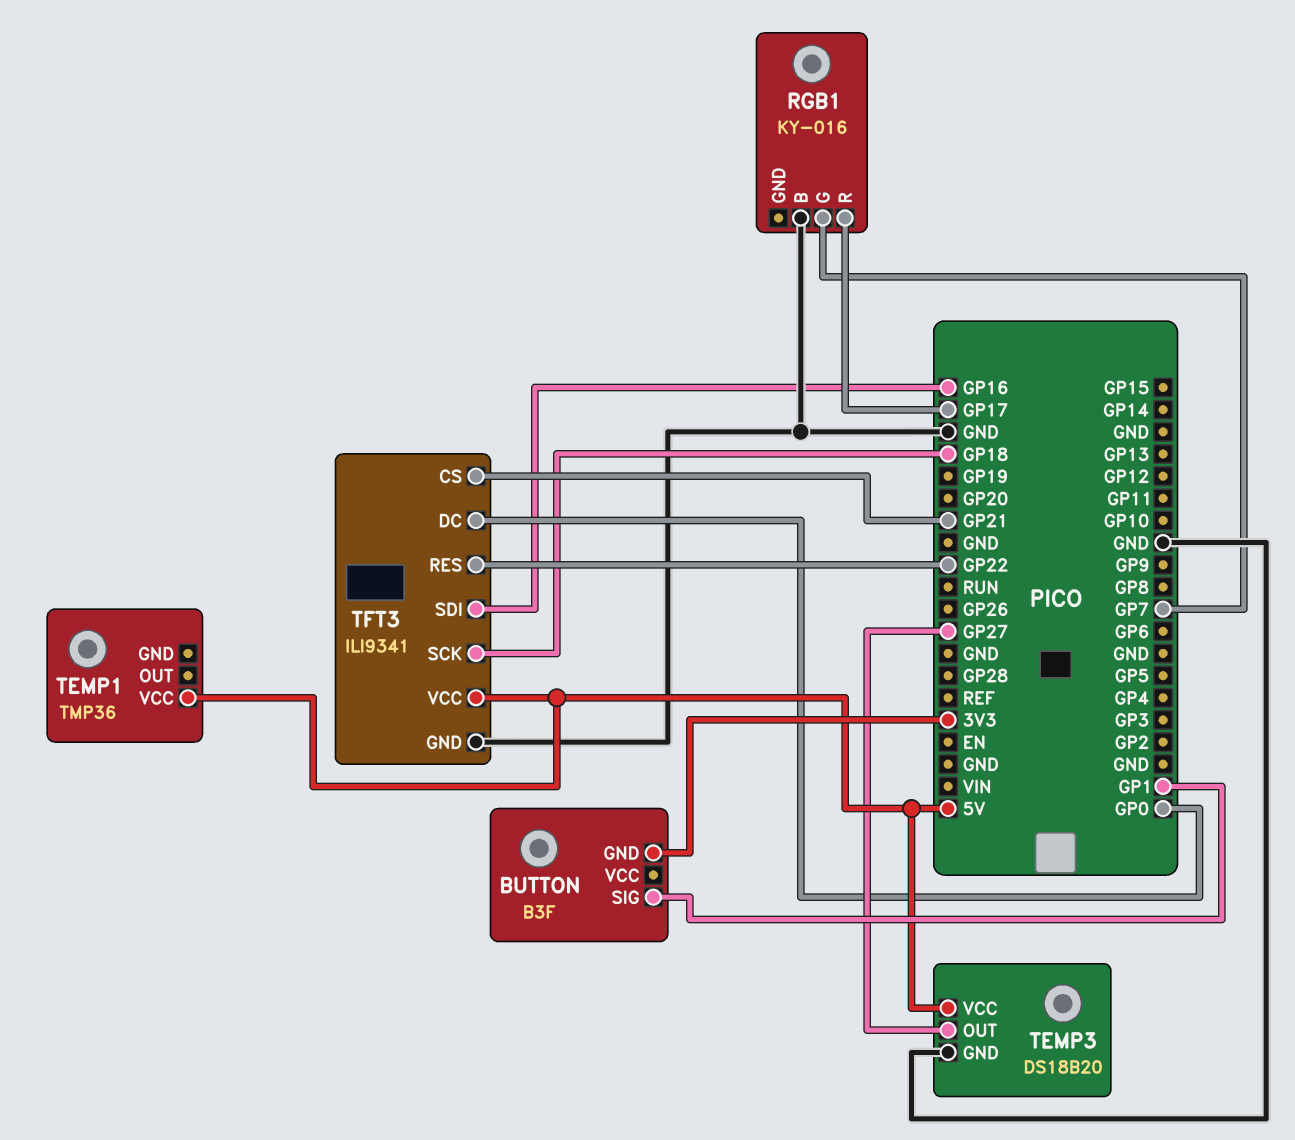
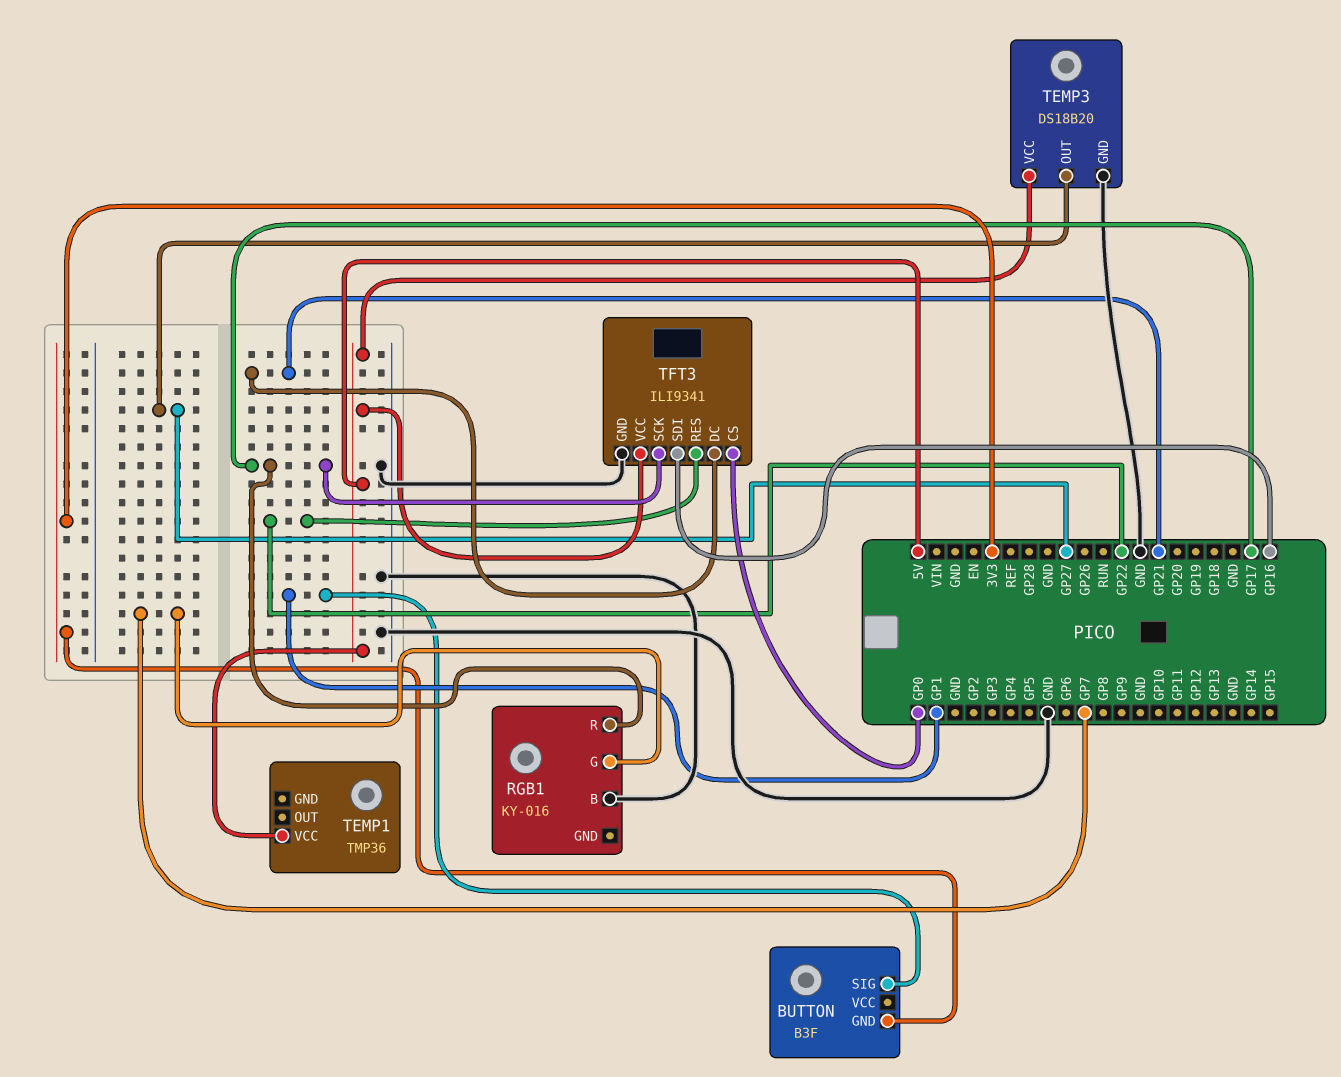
TFT3 pin CS: GP21 -> GP0
TFT3 pin DC: GP0 -> GP21
TFT3 pin SCK: GP18 -> GP17

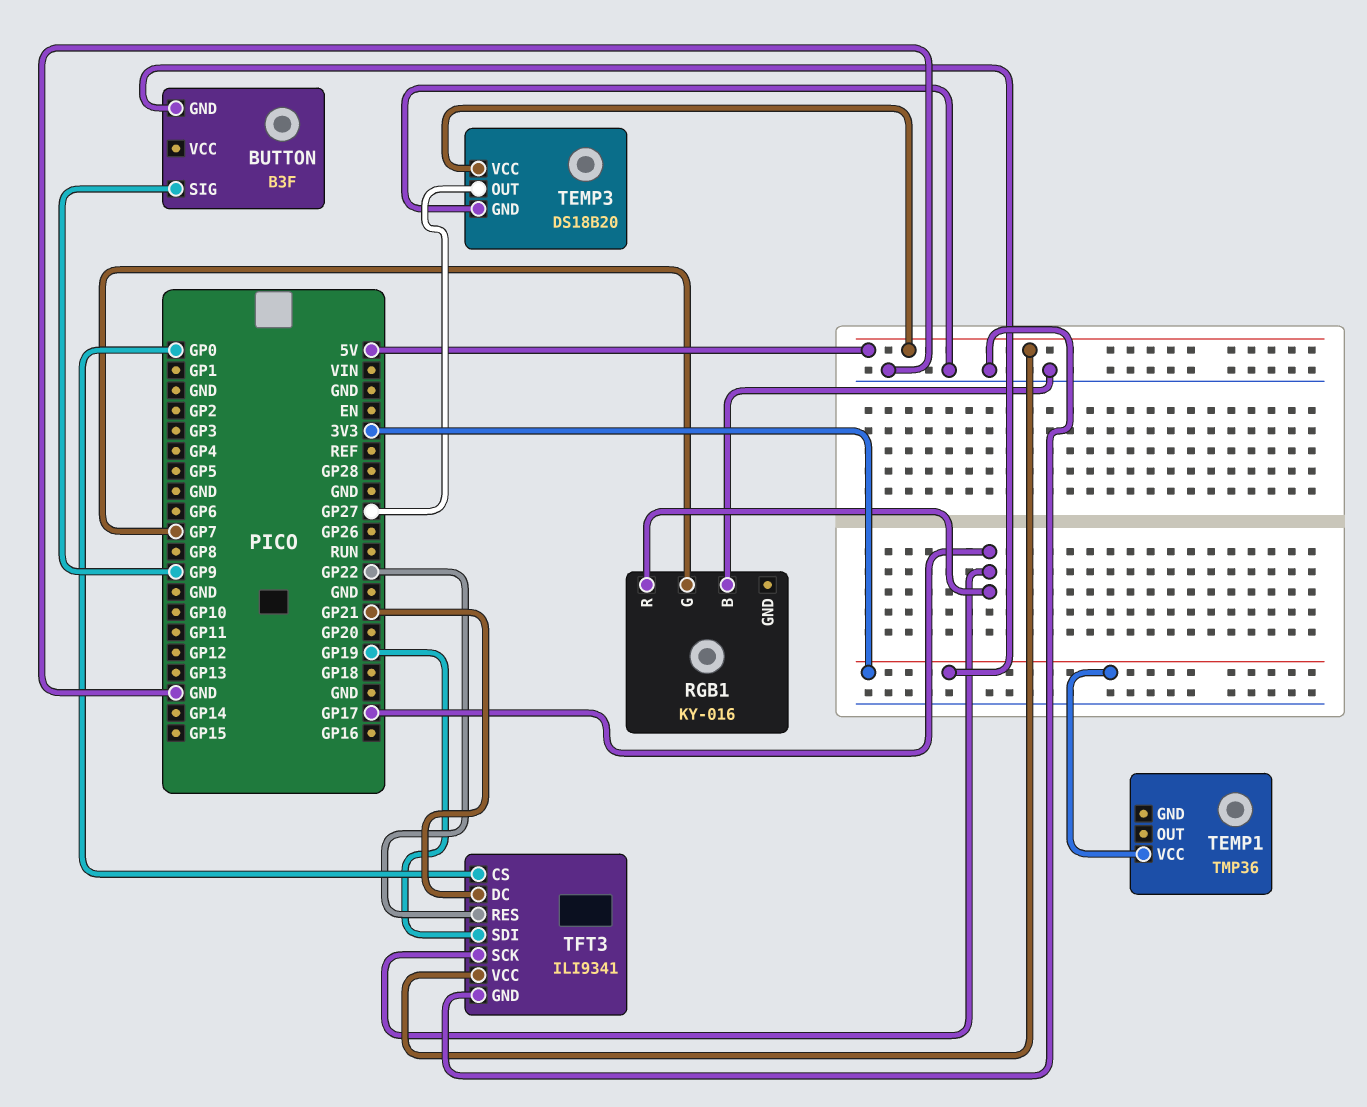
BUTTON pin SIG: GP1 -> GP9
TEMP1 pin VCC: 5V -> 3V3
TFT3 pin SDI: GP16 -> GP19

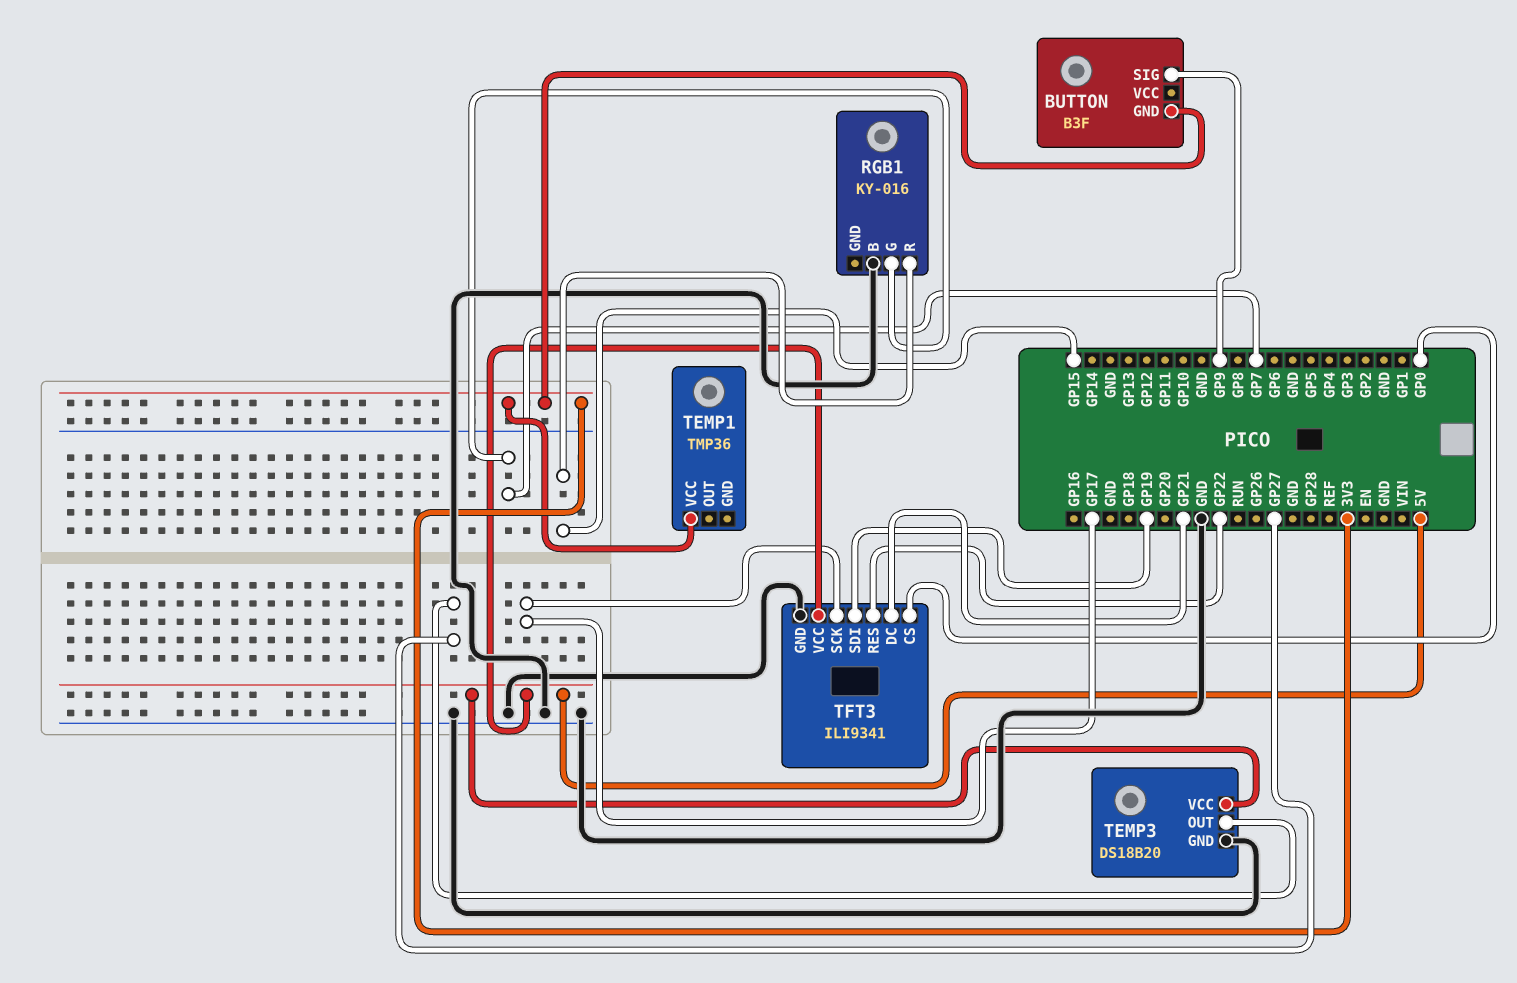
RGB1 pin R: GP17 -> GP15

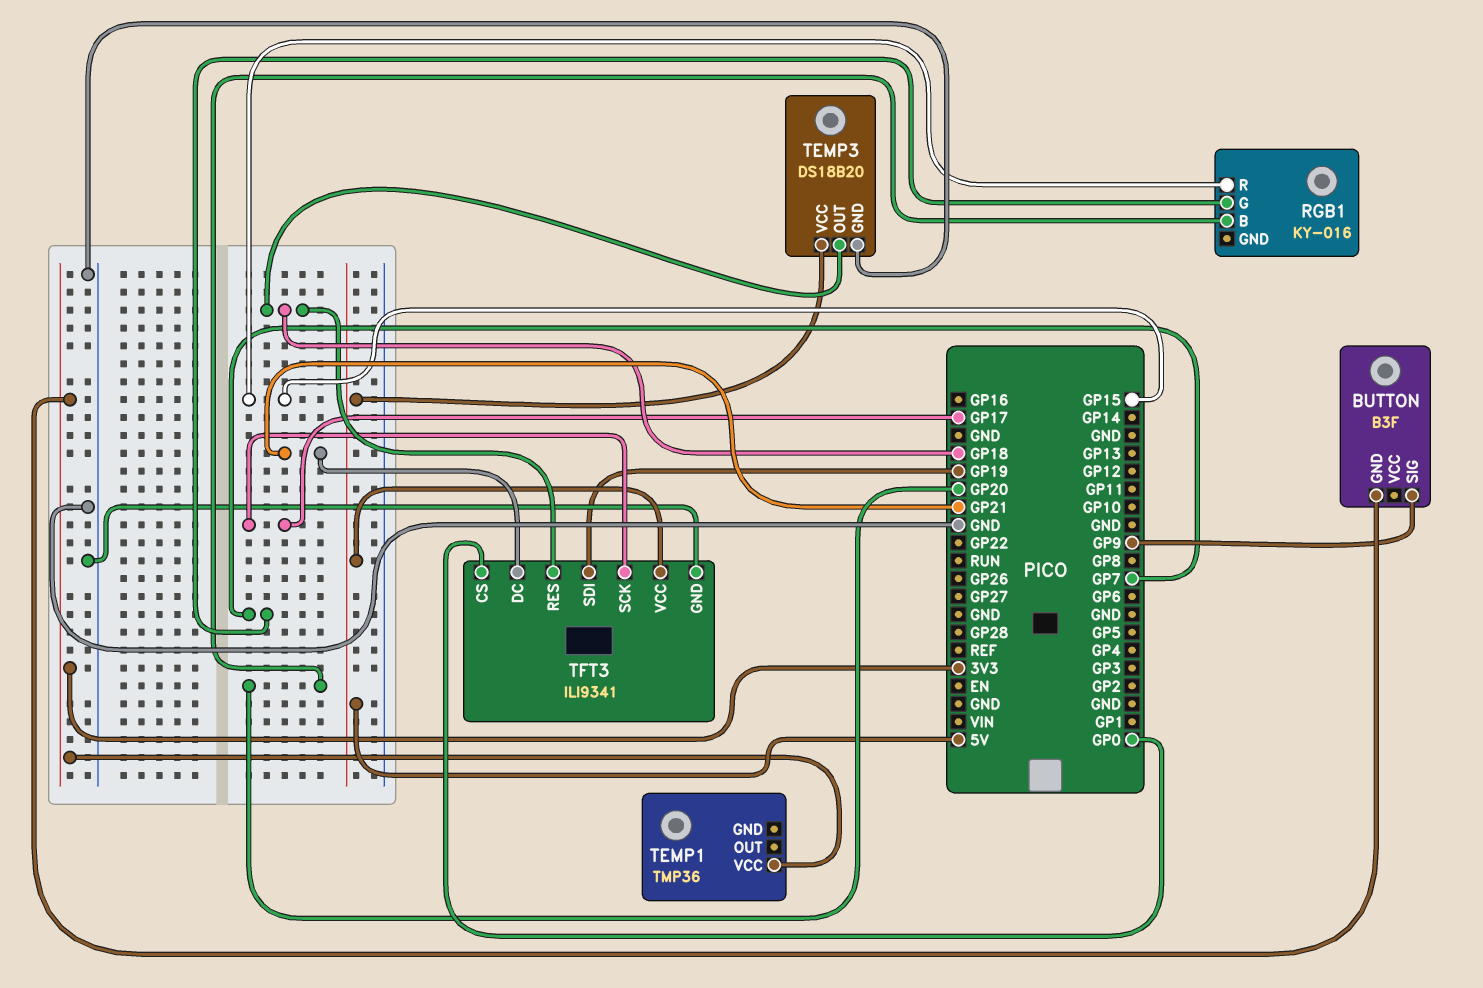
RGB1 pin B: GND -> GP20
TEMP3 pin OUT: GP27 -> GP18
TFT3 pin RES: GP22 -> GP18

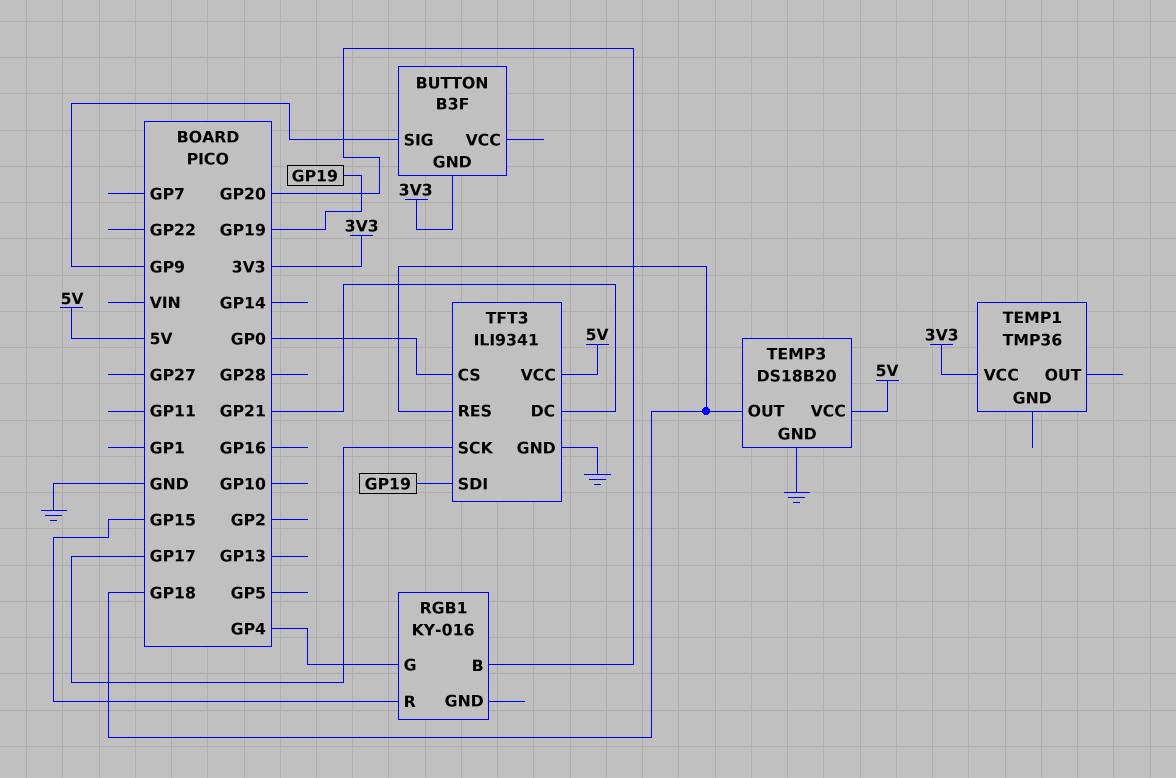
RGB1 pin G: GP7 -> GP4

